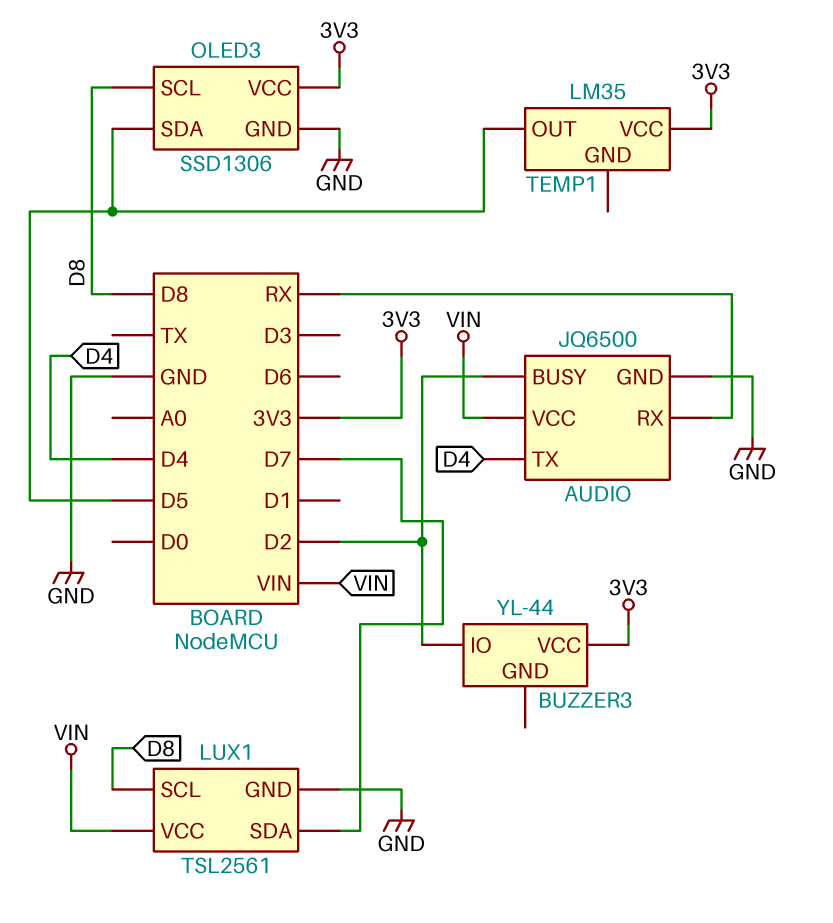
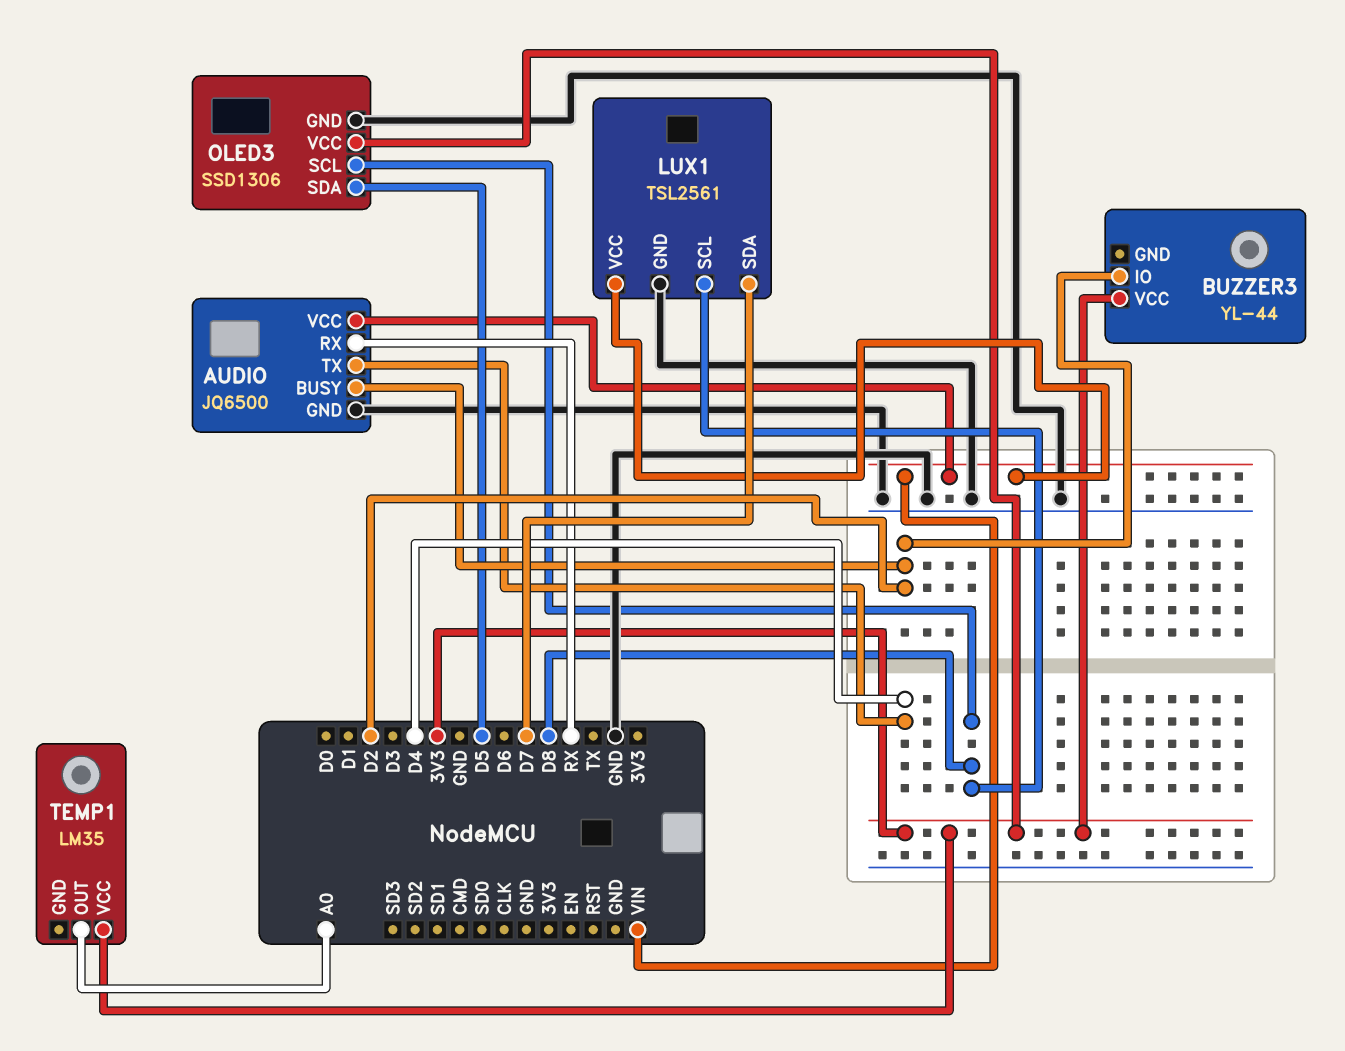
TEMP1 pin OUT: D5 -> A0

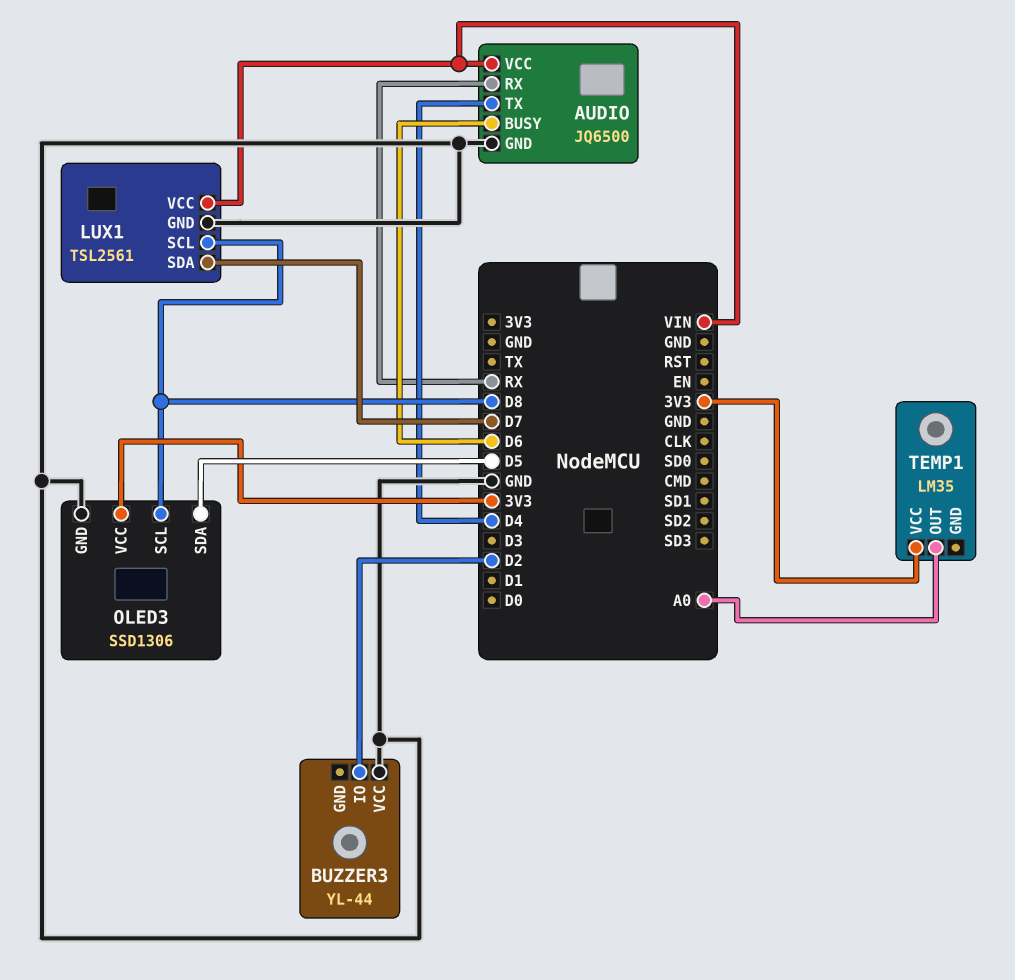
AUDIO pin BUSY: D2 -> D6
BUZZER3 pin VCC: 3V3 -> GND

